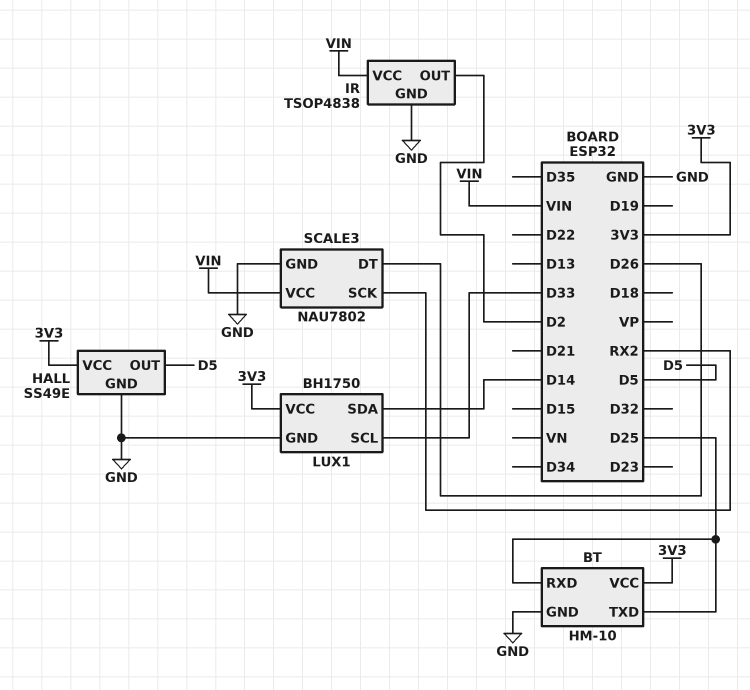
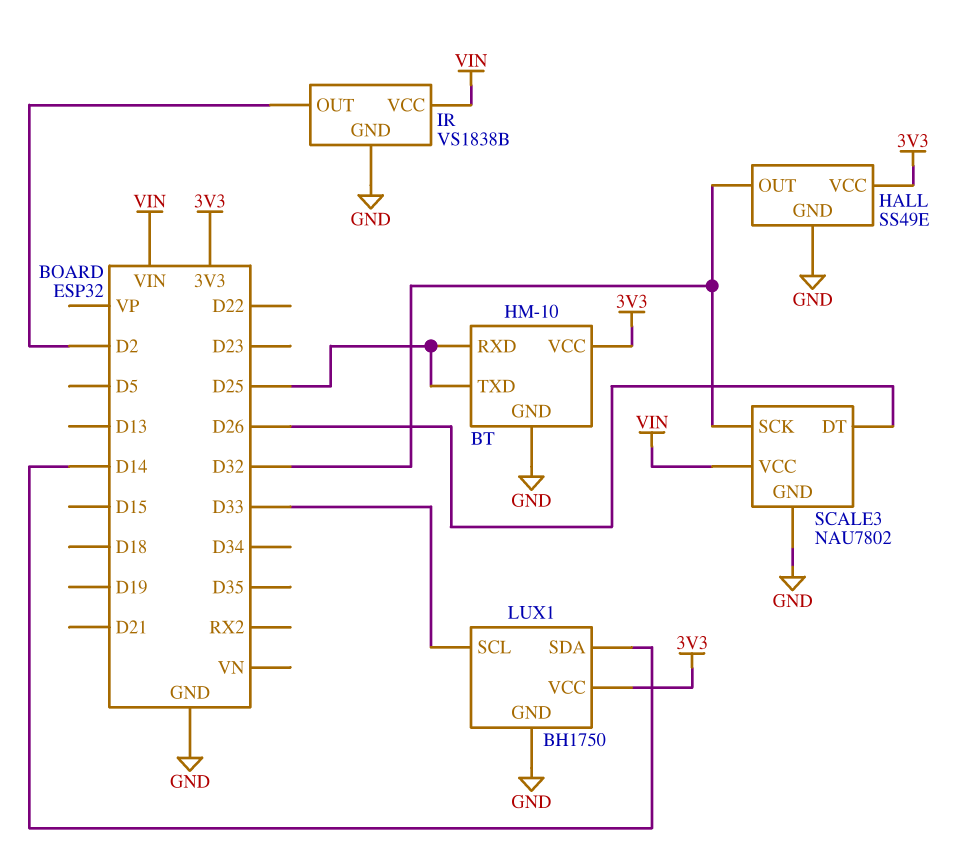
HALL pin OUT: D5 -> D32
IR: TSOP4838 -> VS1838B
SCALE3 pin SCK: RX2 -> D32

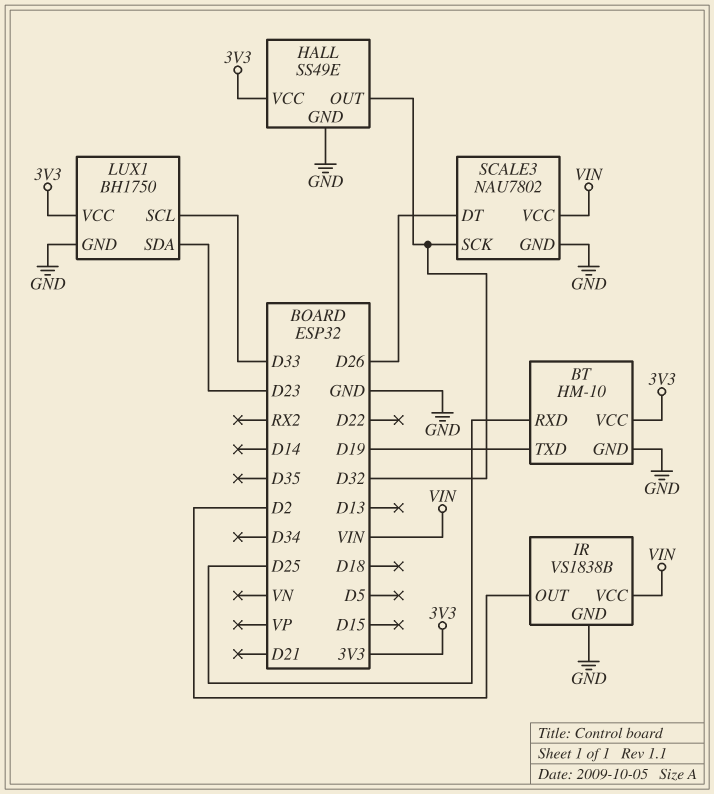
BT pin TXD: D25 -> D19
LUX1 pin SDA: D14 -> D23

